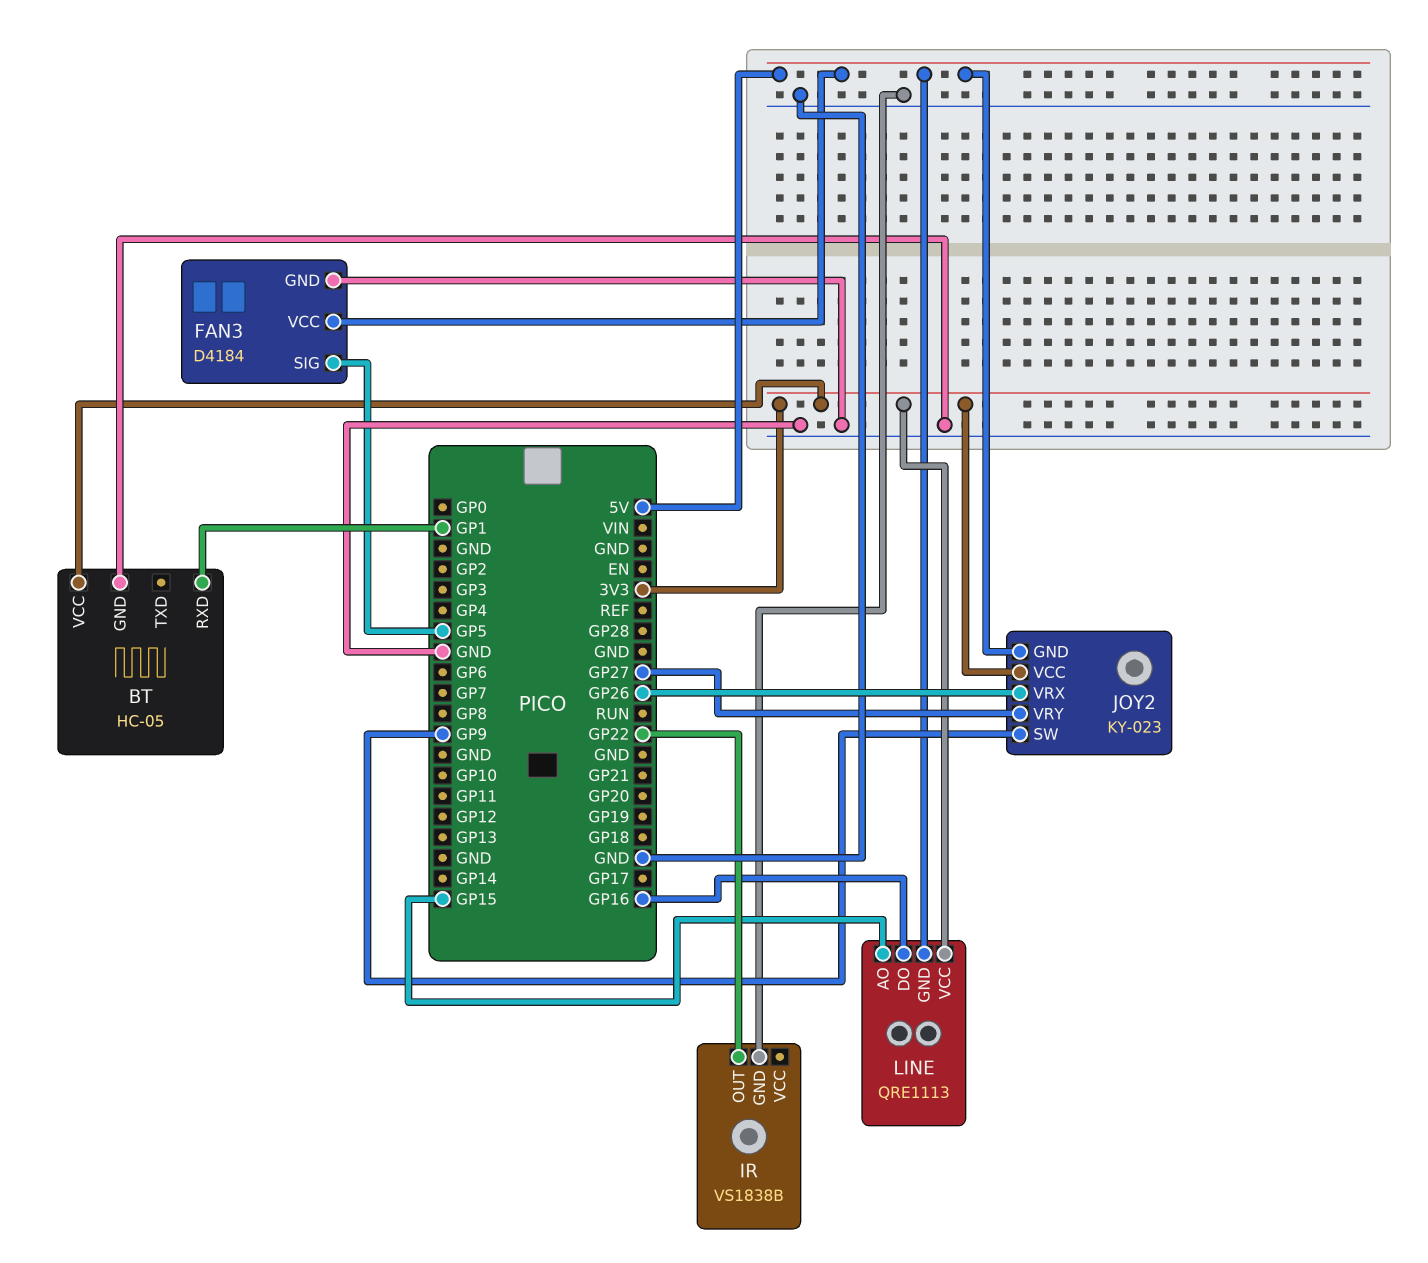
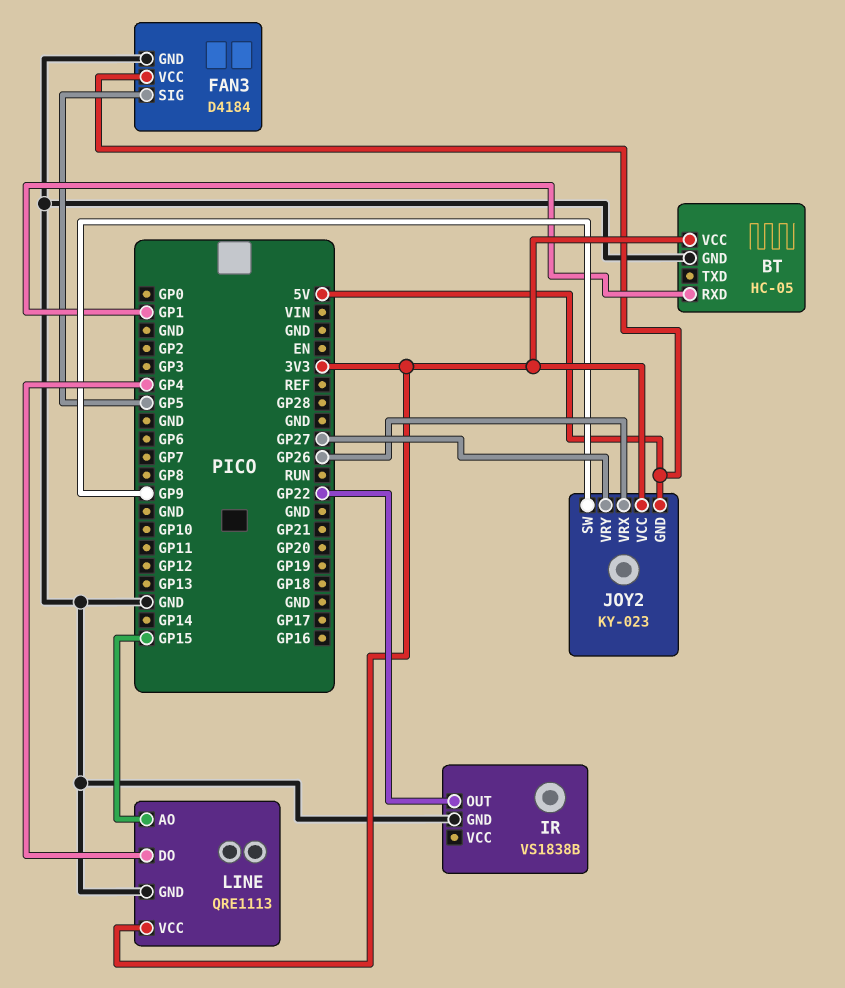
LINE pin DO: GP16 -> GP4
LINE pin GND: 5V -> GND

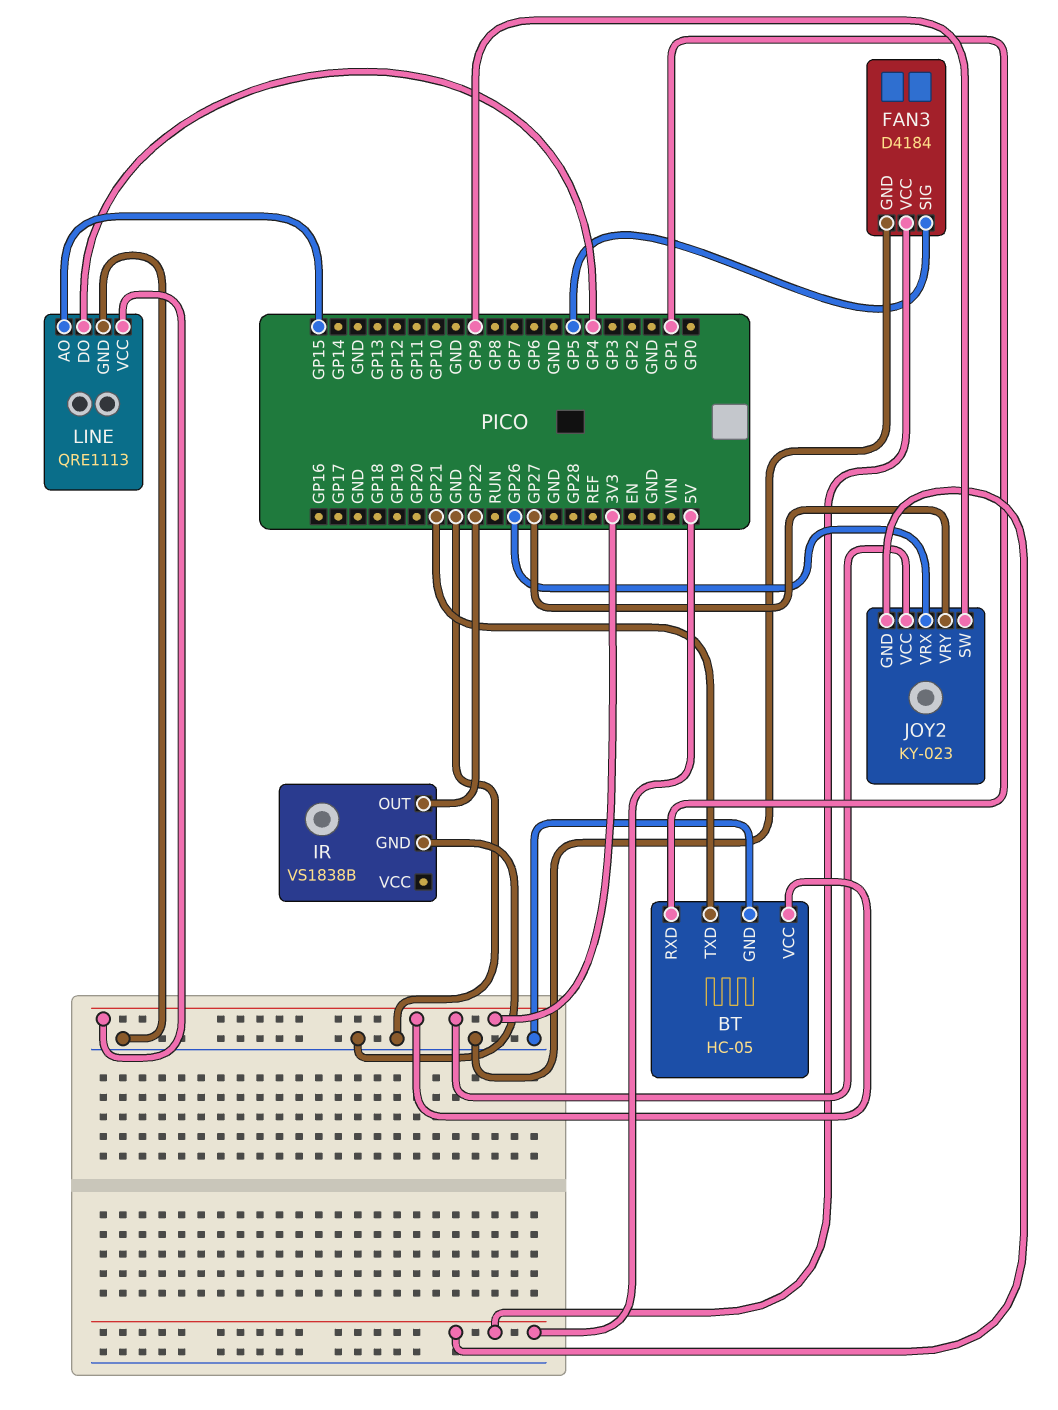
BT pin TXD: none -> GP21

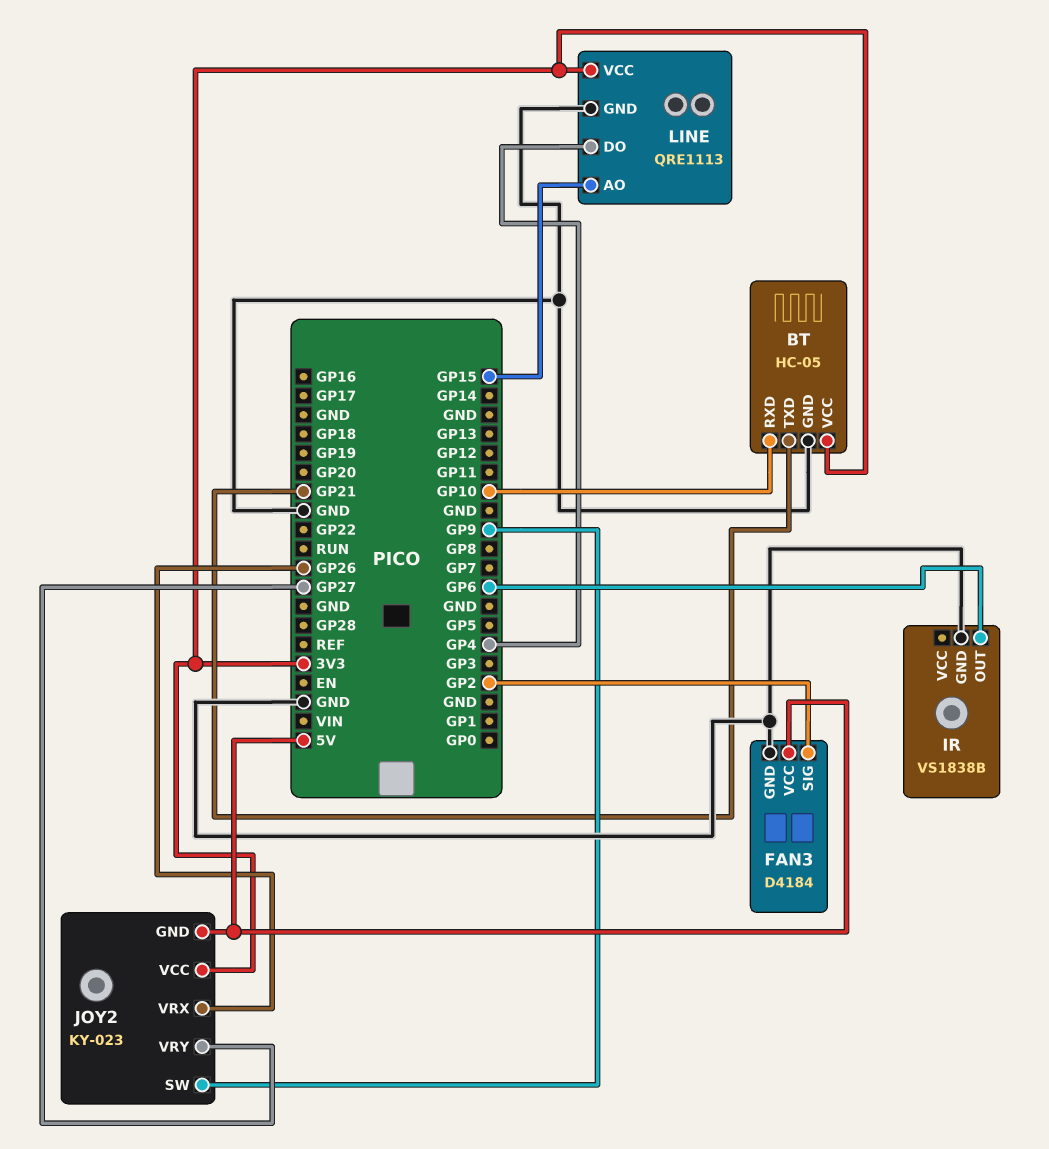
BT pin RXD: GP1 -> GP10
FAN3 pin SIG: GP5 -> GP2
IR pin OUT: GP22 -> GP6

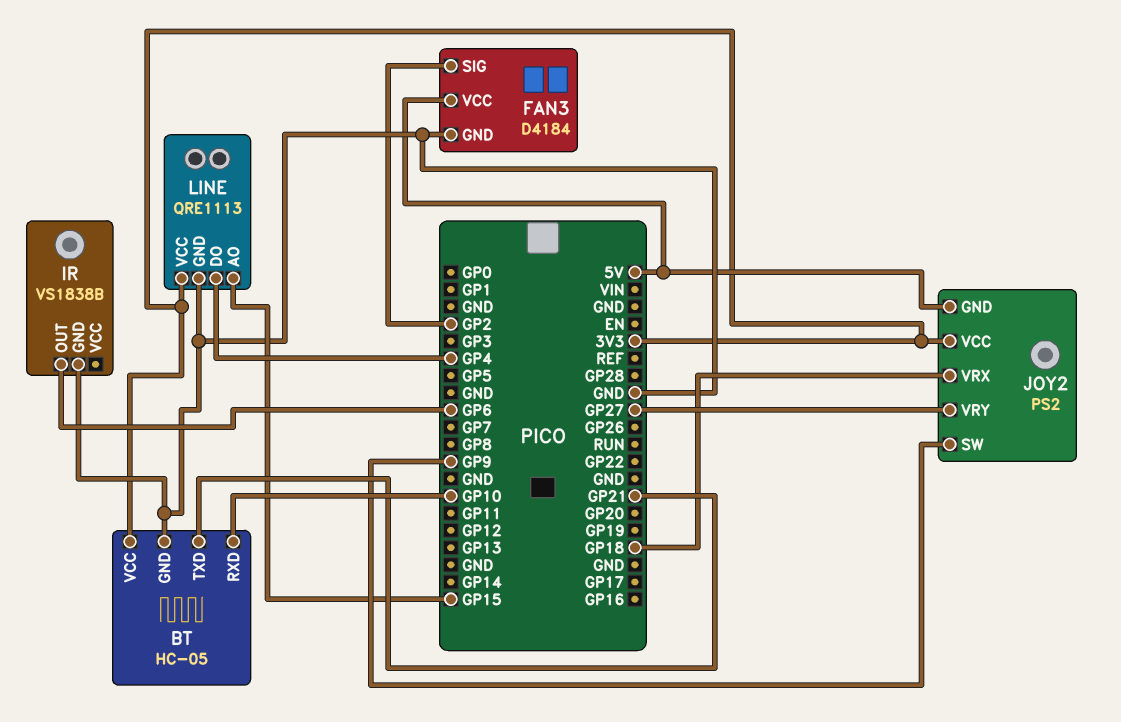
JOY2: KY-023 -> PS2
JOY2 pin VRX: GP26 -> GP18

